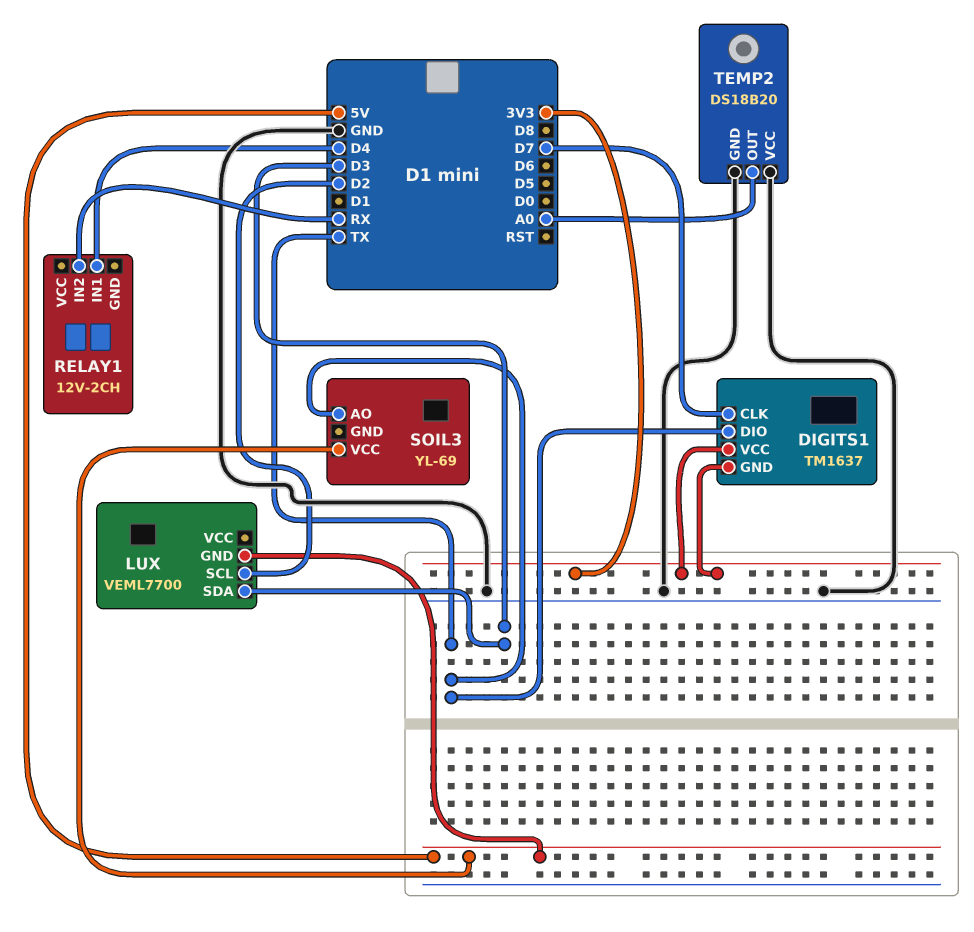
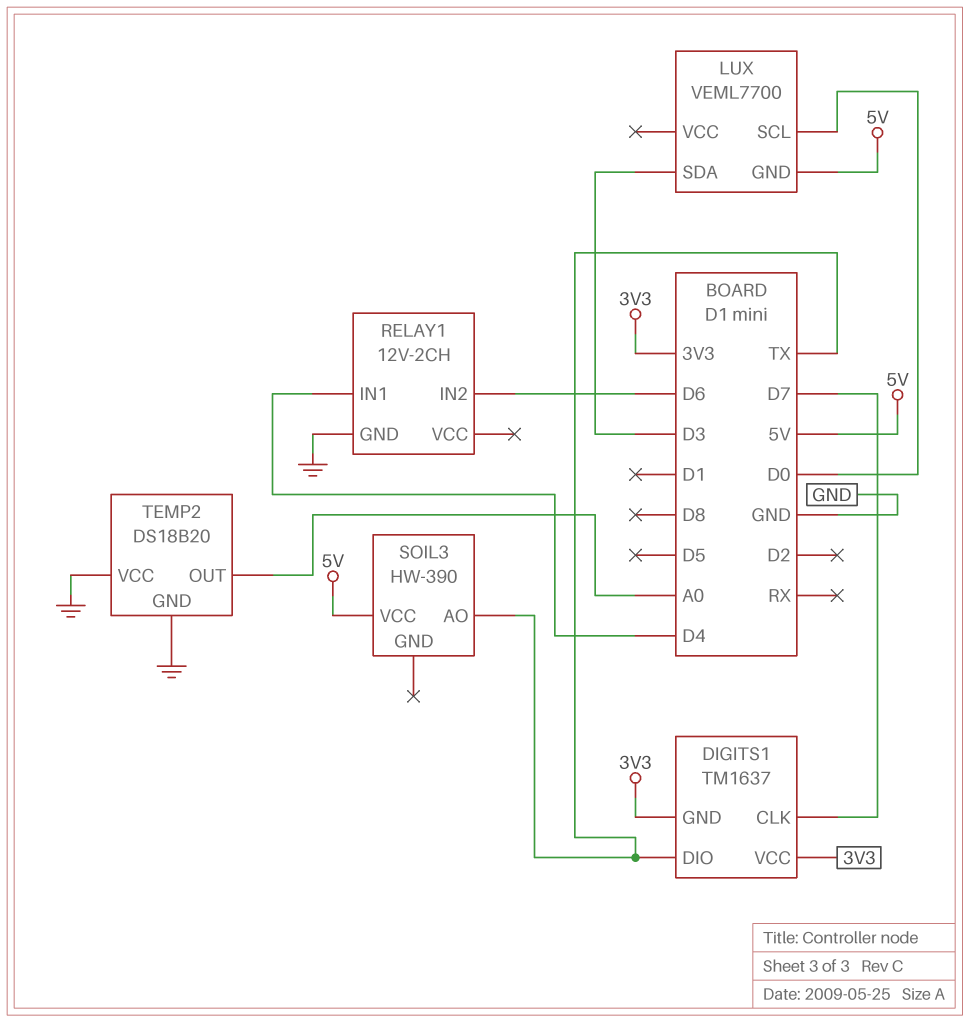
LUX pin SCL: D2 -> D0
RELAY1 pin GND: none -> GND
RELAY1 pin IN2: RX -> D6
SOIL3: YL-69 -> HW-390

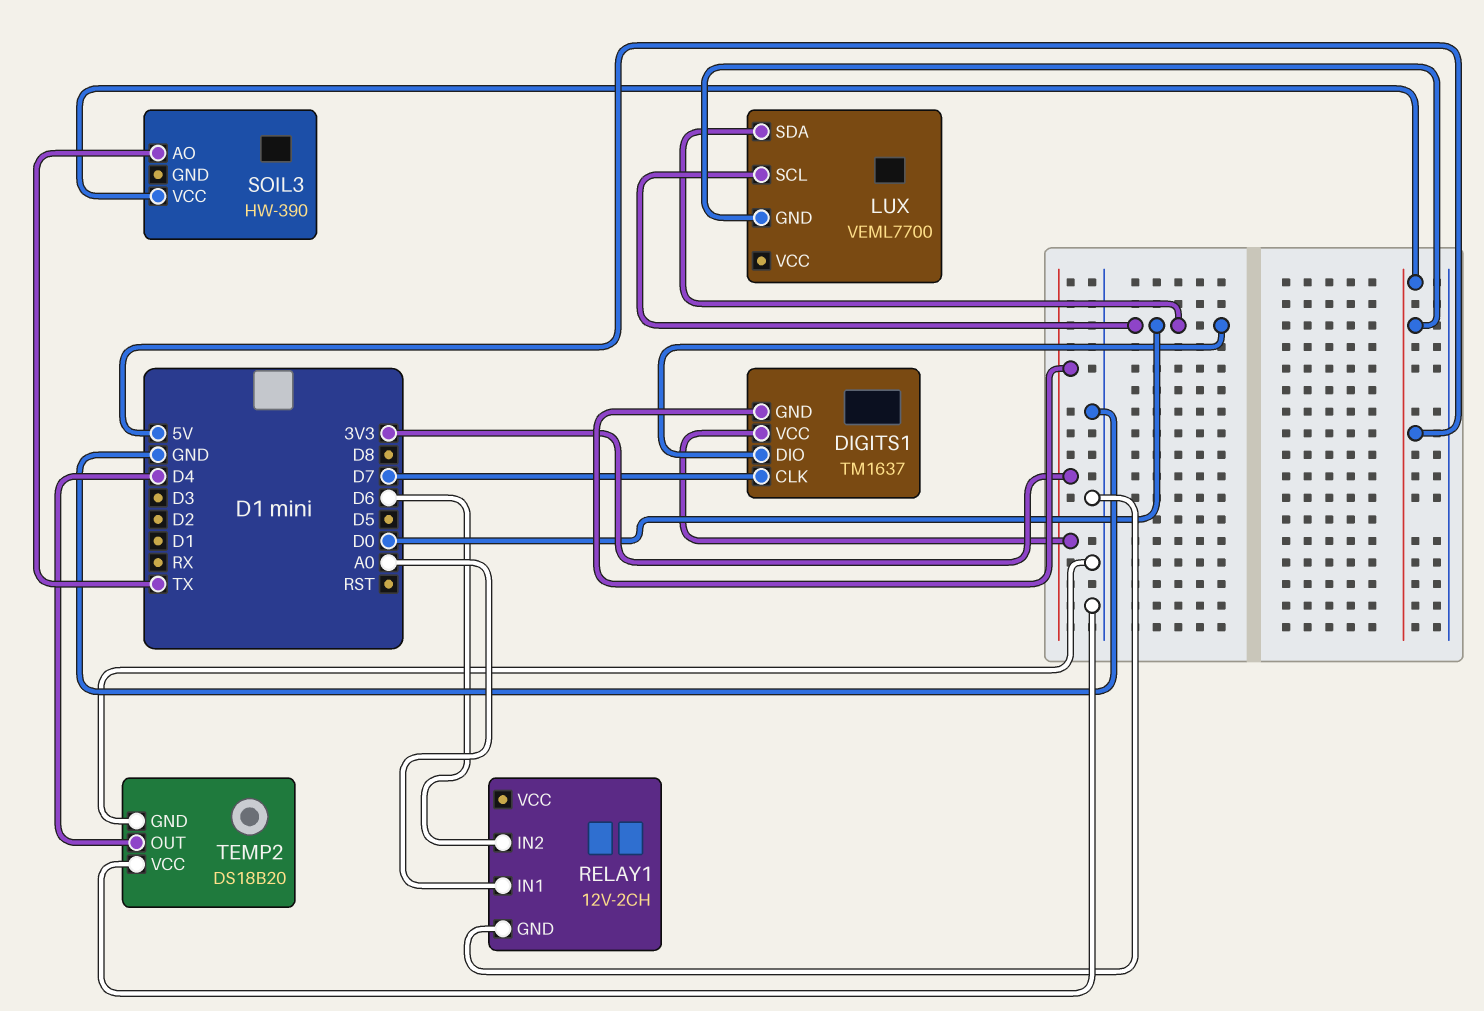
DIGITS1 pin DIO: TX -> D0
LUX pin SDA: D3 -> D0
RELAY1 pin IN1: D4 -> A0
TEMP2 pin OUT: A0 -> D4

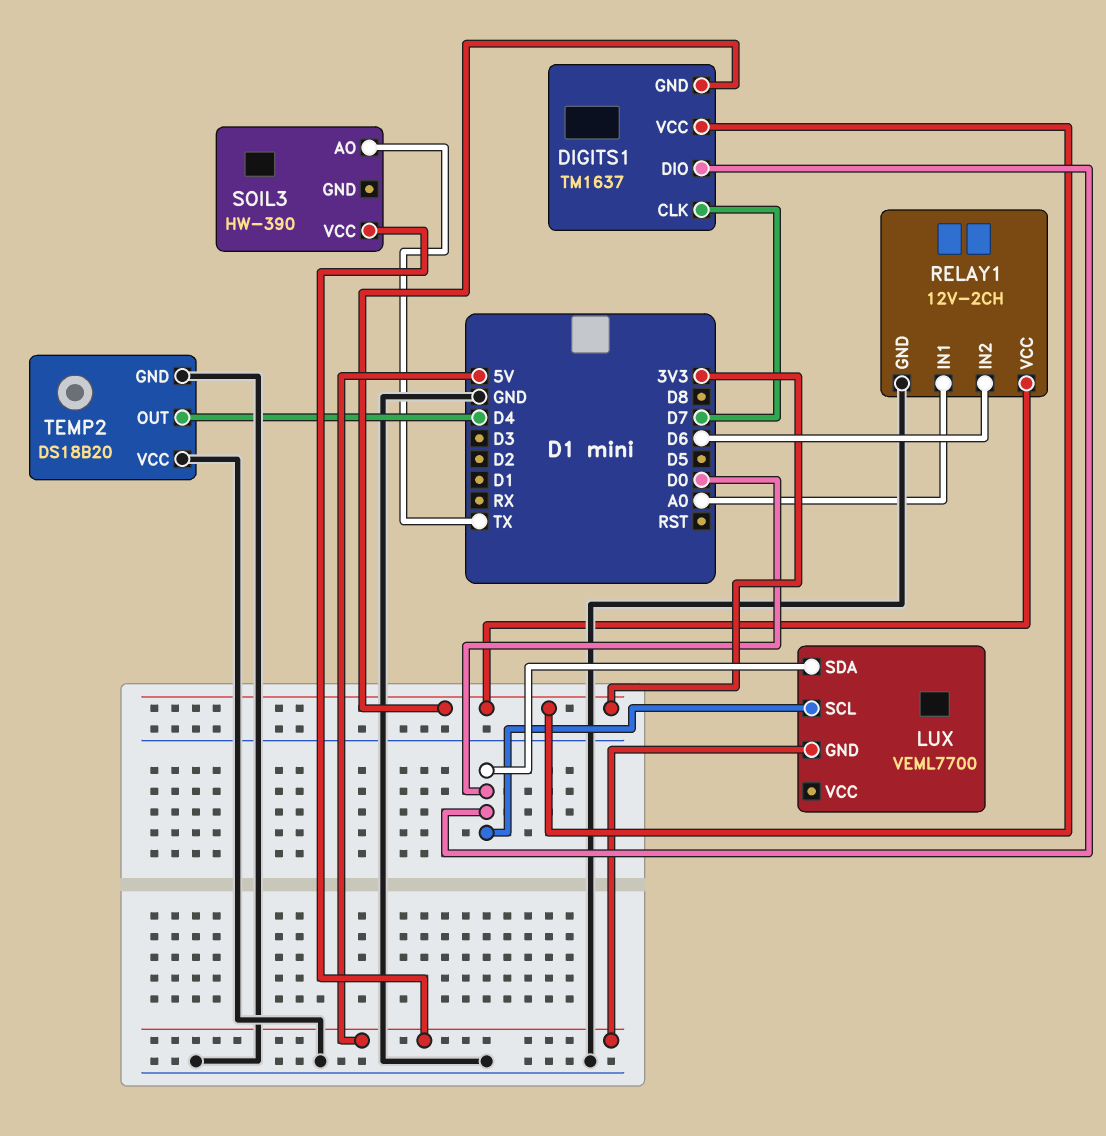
RELAY1 pin VCC: none -> 3V3

